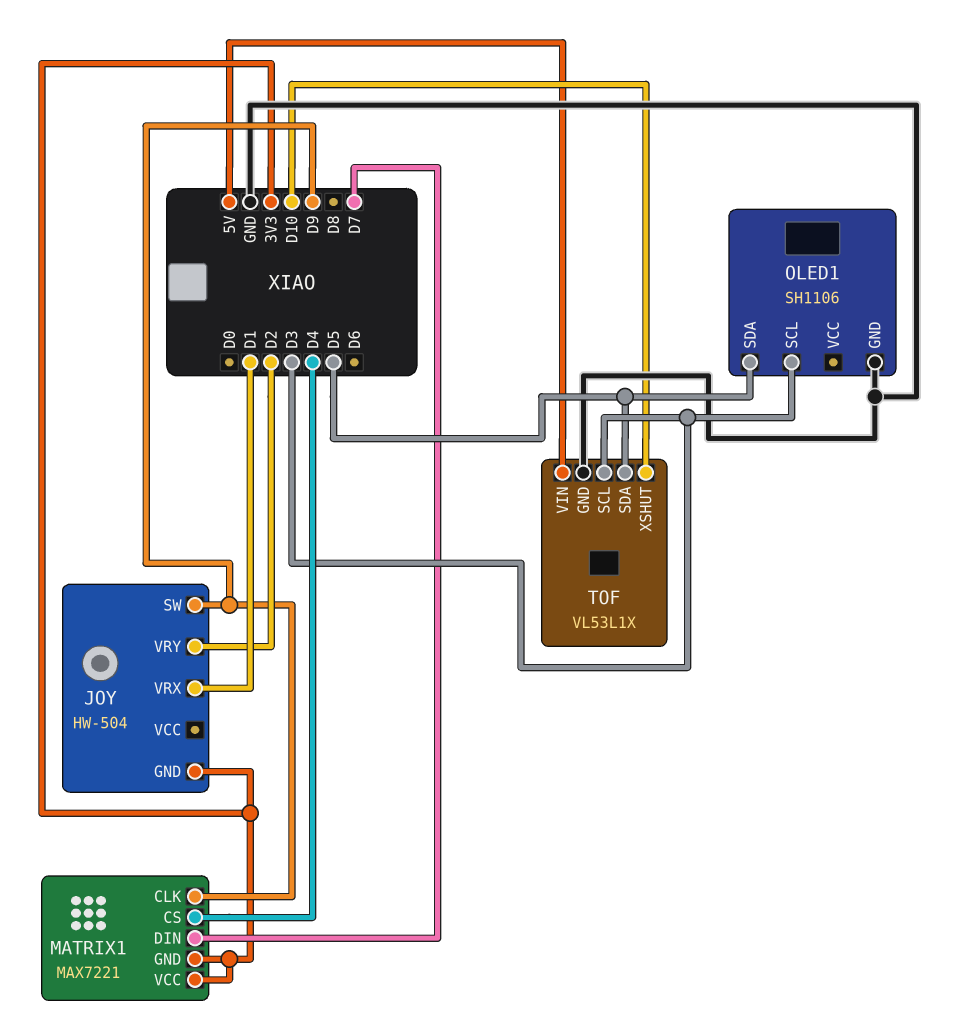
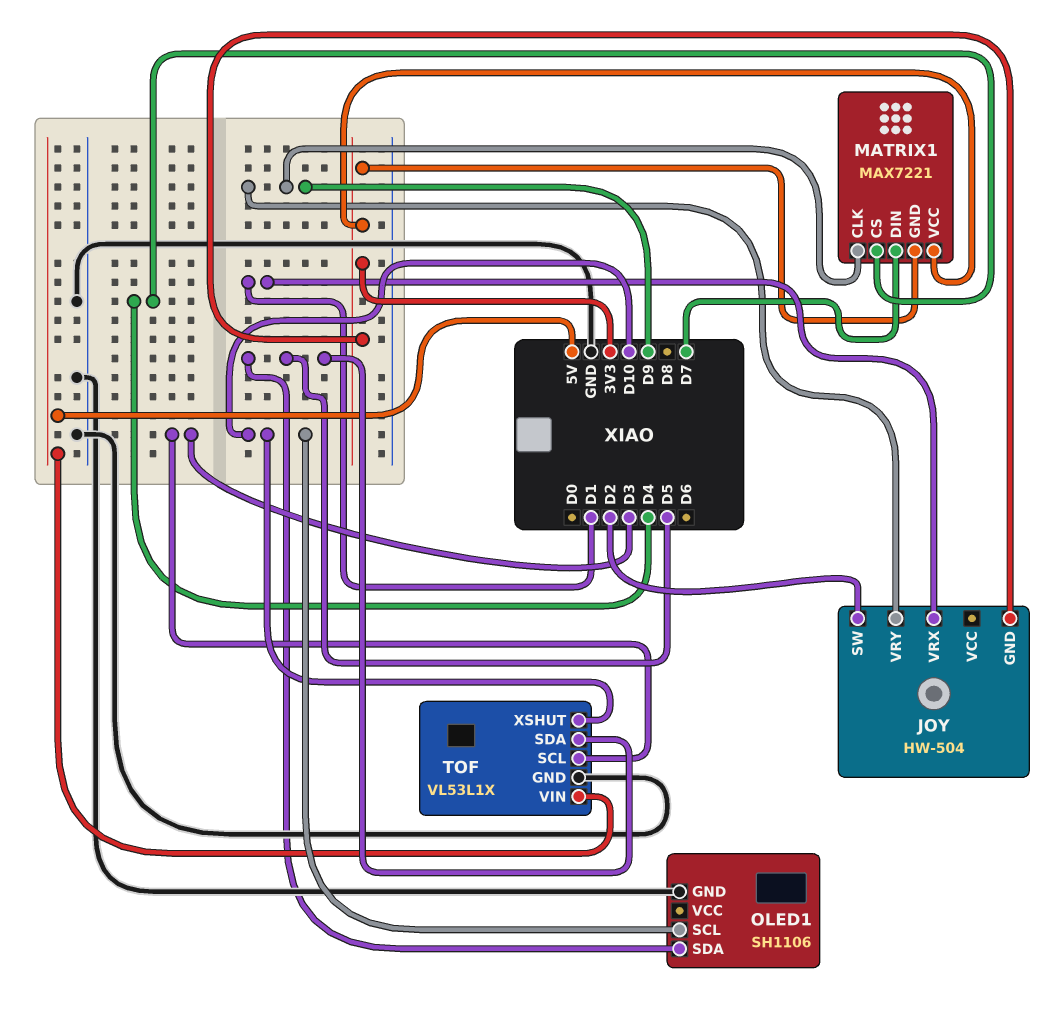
JOY pin SW: D9 -> D2
JOY pin VRY: D2 -> D9
OLED1 pin SCL: D3 -> D10

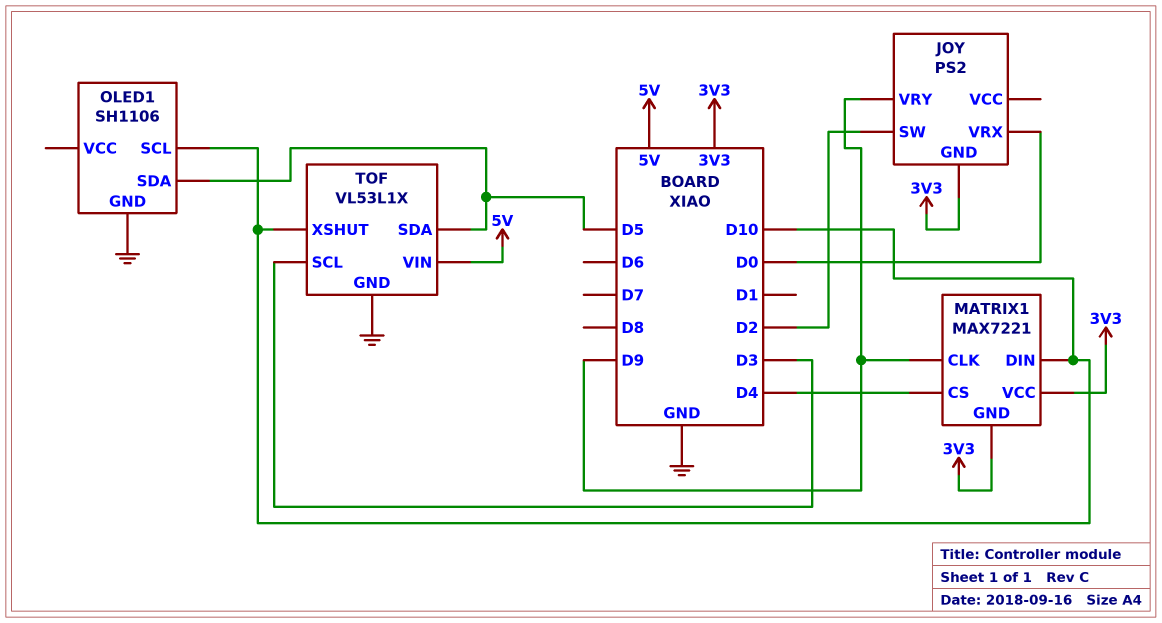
JOY: HW-504 -> PS2
JOY pin VRX: D1 -> D0
MATRIX1 pin DIN: D7 -> D10

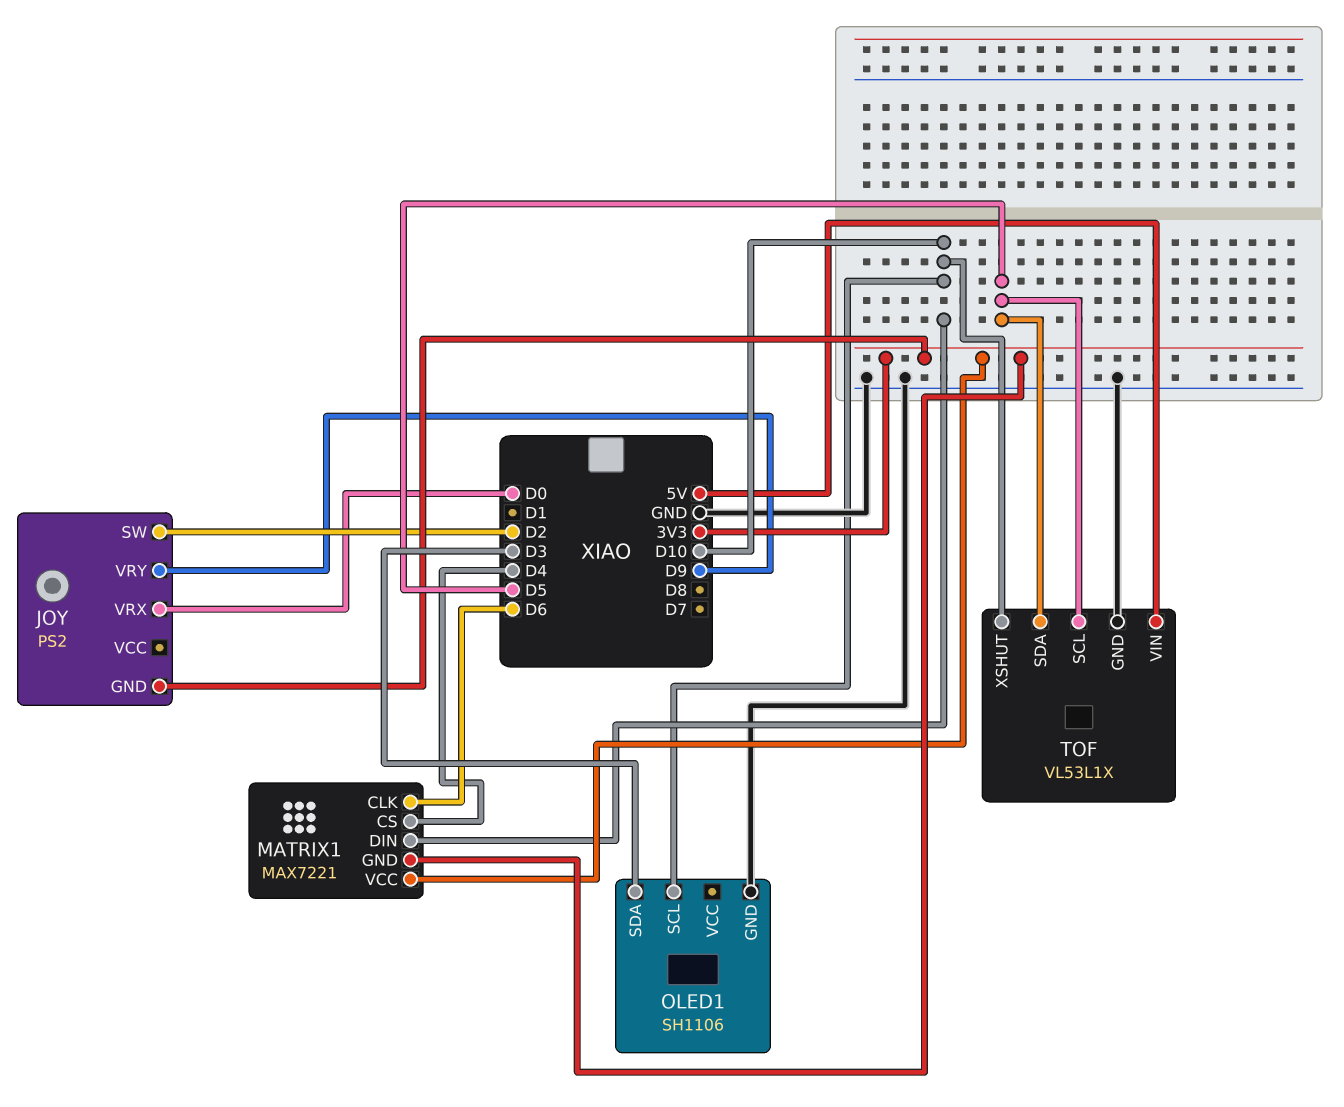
MATRIX1 pin CLK: D9 -> D6
OLED1 pin SDA: D5 -> D3
TOF pin SCL: D3 -> D5

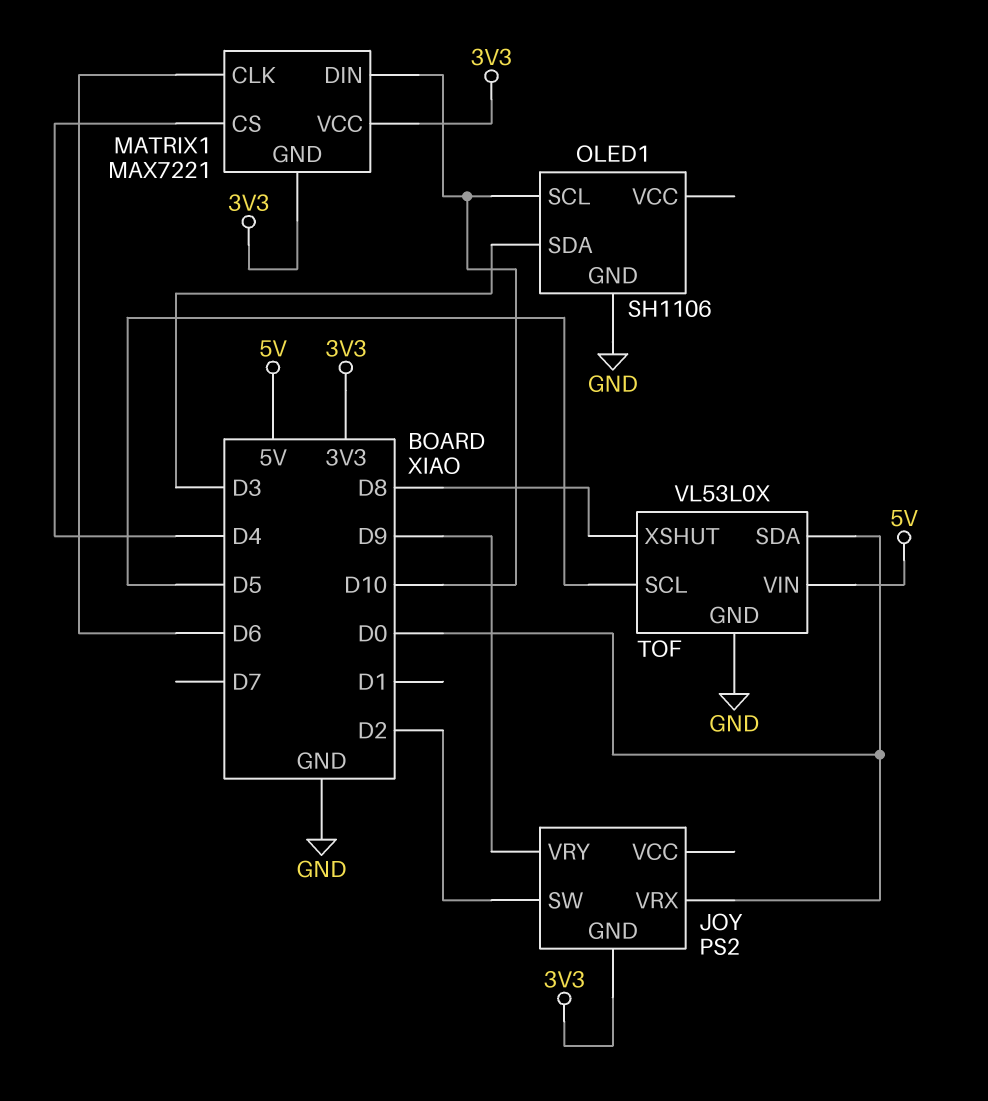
TOF: VL53L1X -> VL53L0X
TOF pin SDA: D5 -> D0
TOF pin XSHUT: D10 -> D8

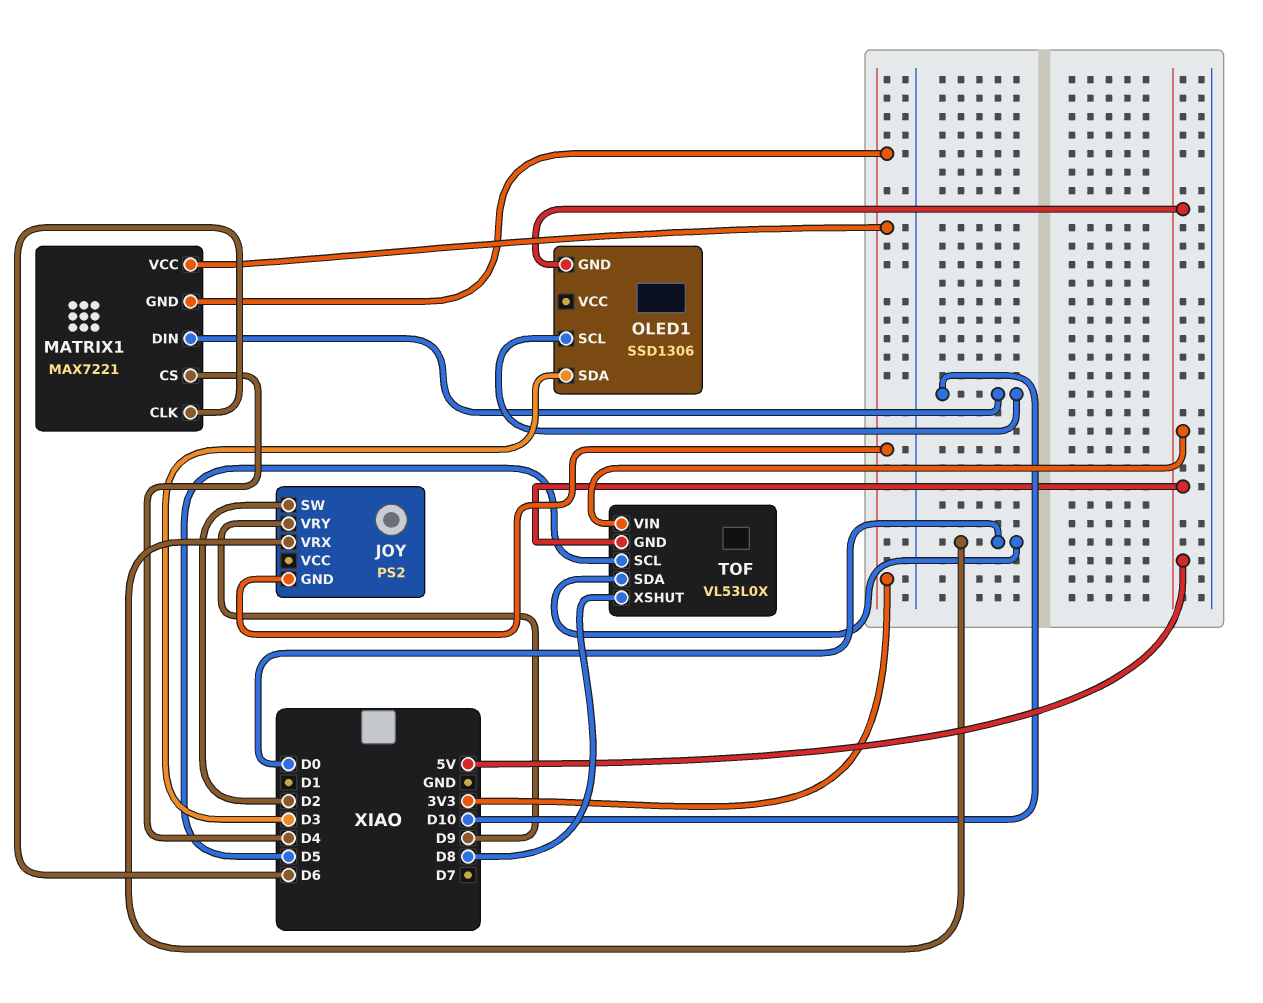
OLED1: SH1106 -> SSD1306
OLED1 pin GND: GND -> 5V
TOF pin GND: GND -> 5V

